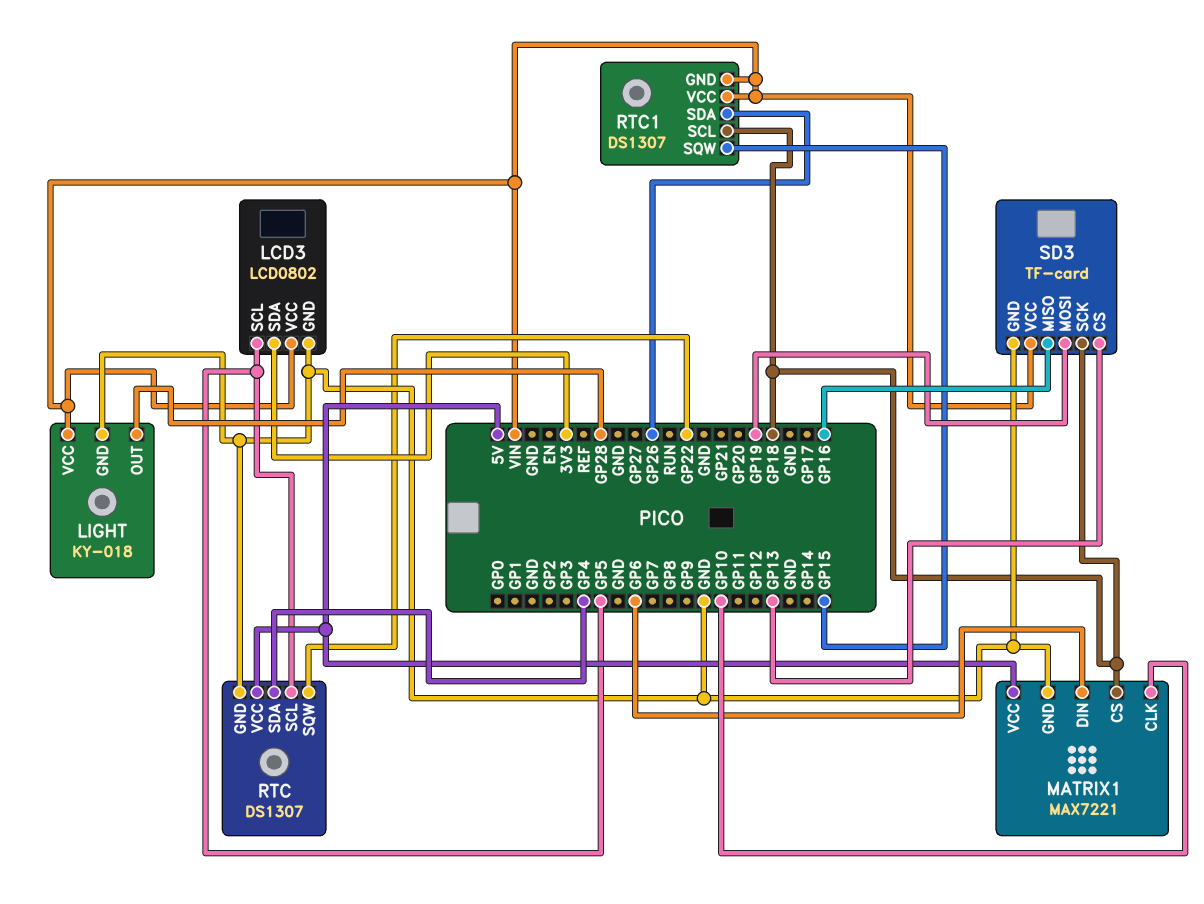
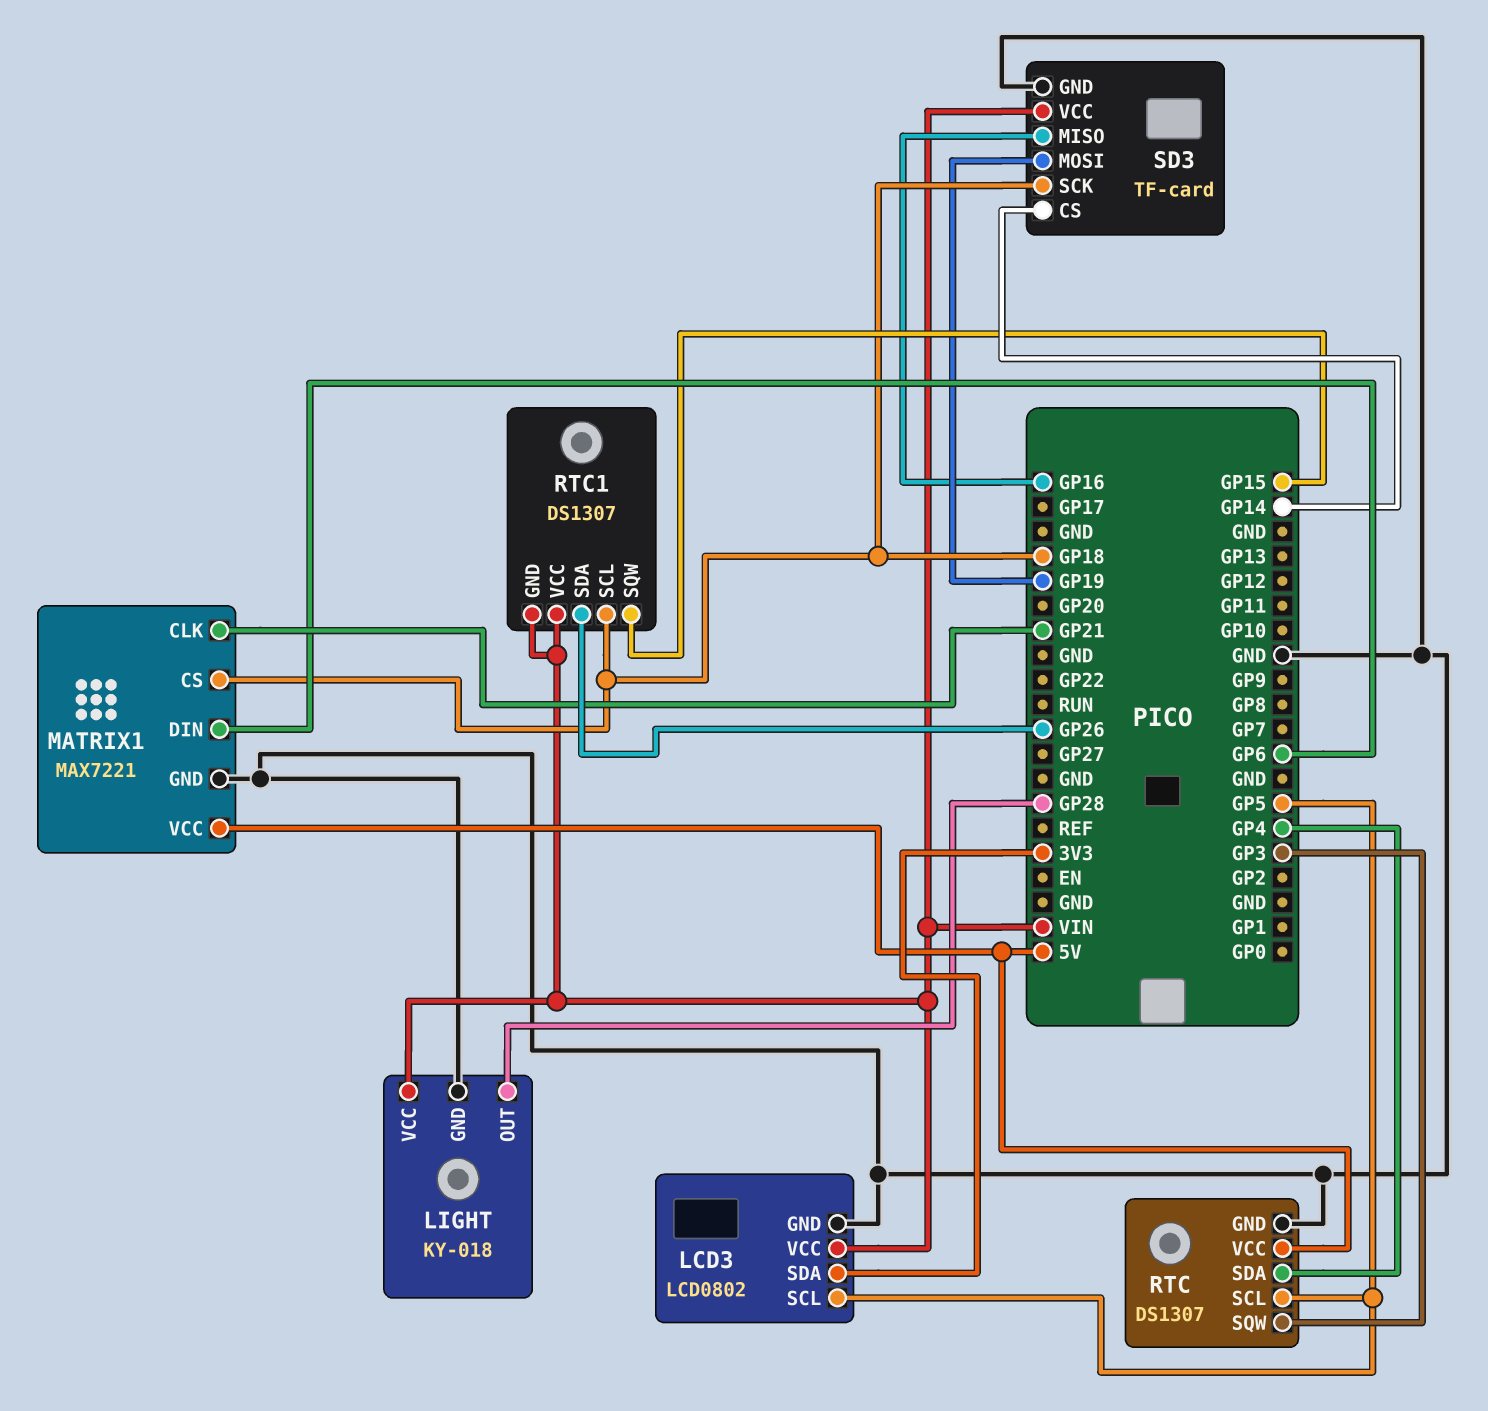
MATRIX1 pin CLK: GP10 -> GP21
RTC pin SQW: GP22 -> GP3
SD3 pin CS: GP13 -> GP14

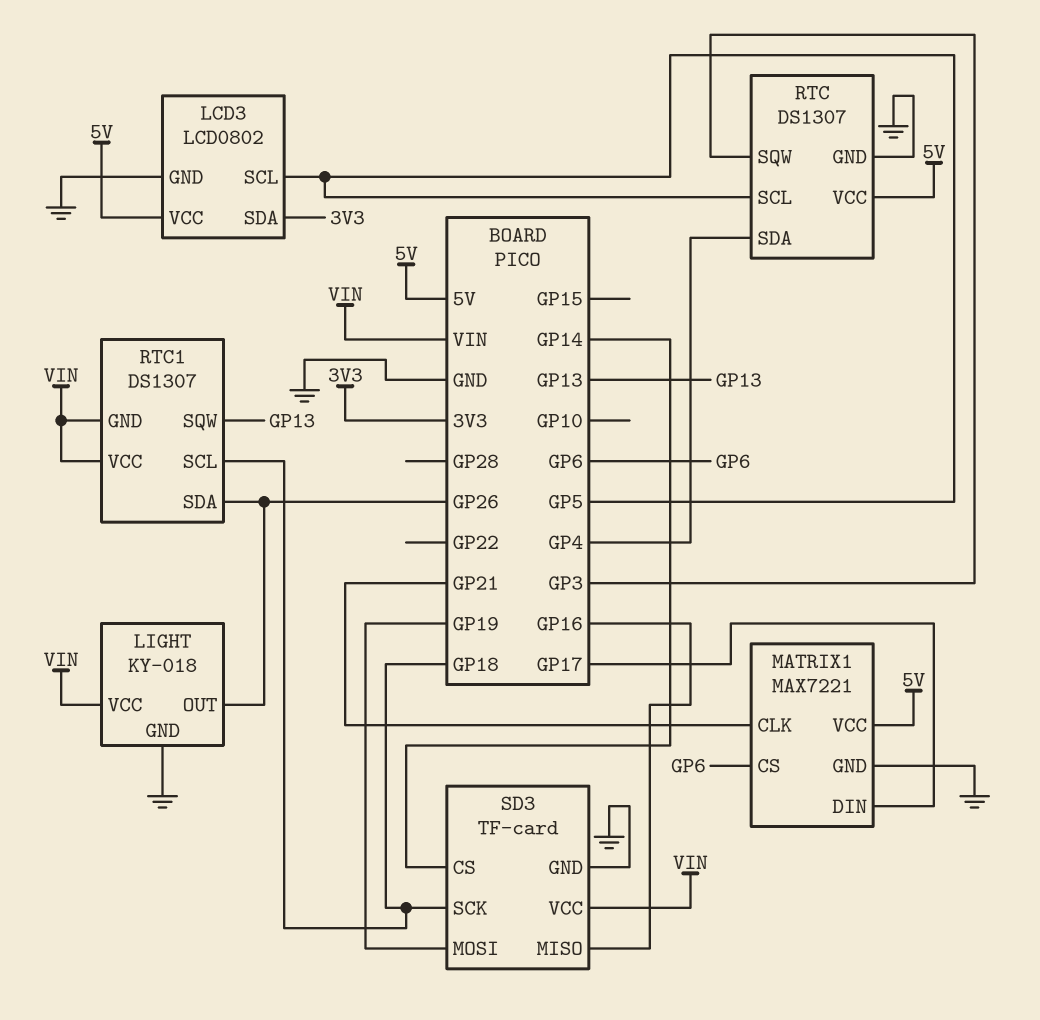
LCD3 pin VCC: VIN -> 5V
LIGHT pin OUT: GP28 -> GP26
MATRIX1 pin CS: GP18 -> GP6
MATRIX1 pin DIN: GP6 -> GP17
RTC1 pin SQW: GP15 -> GP13

